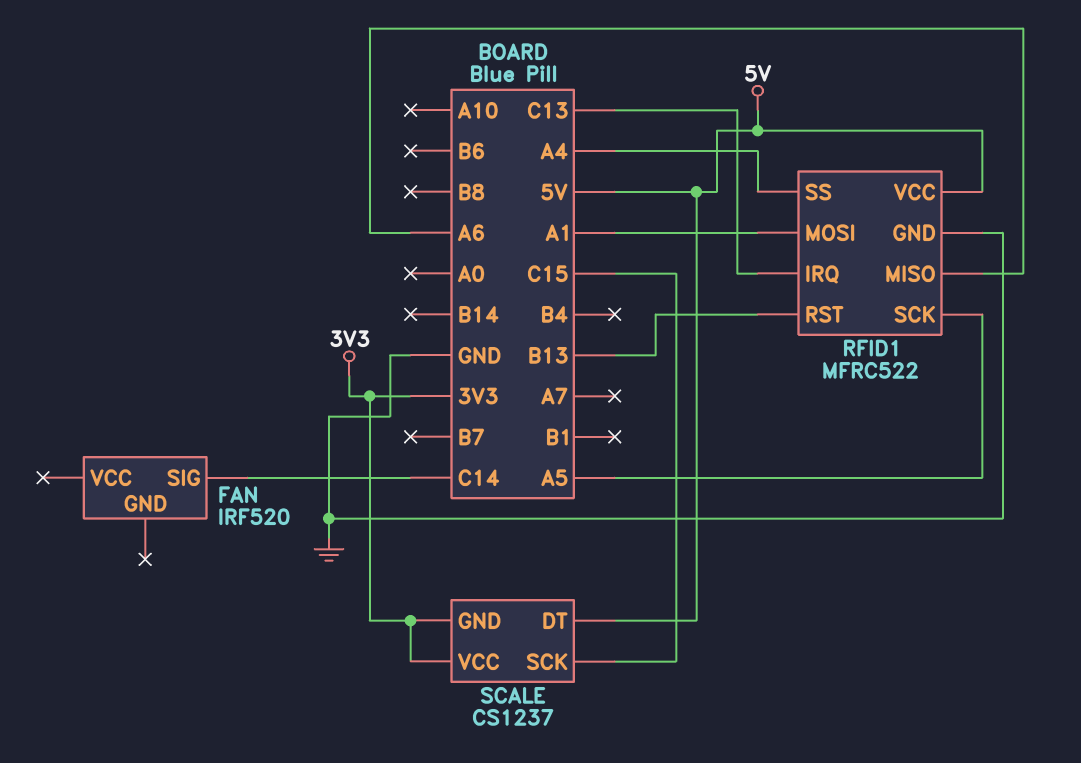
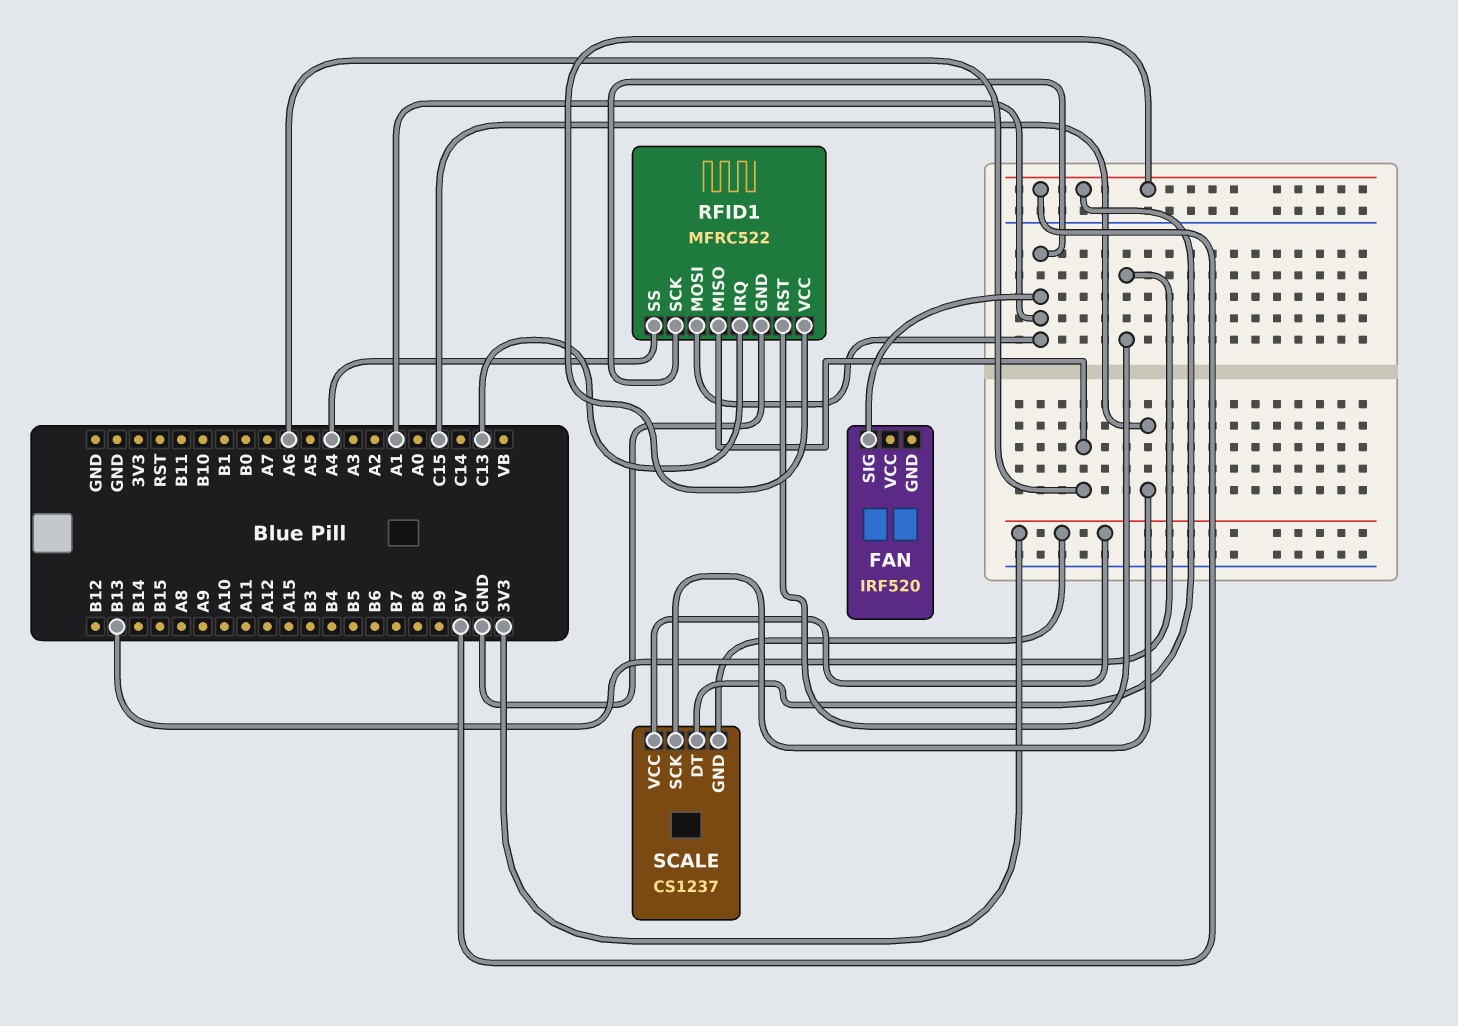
FAN pin SIG: C14 -> A1
RFID1 pin SCK: A5 -> A1

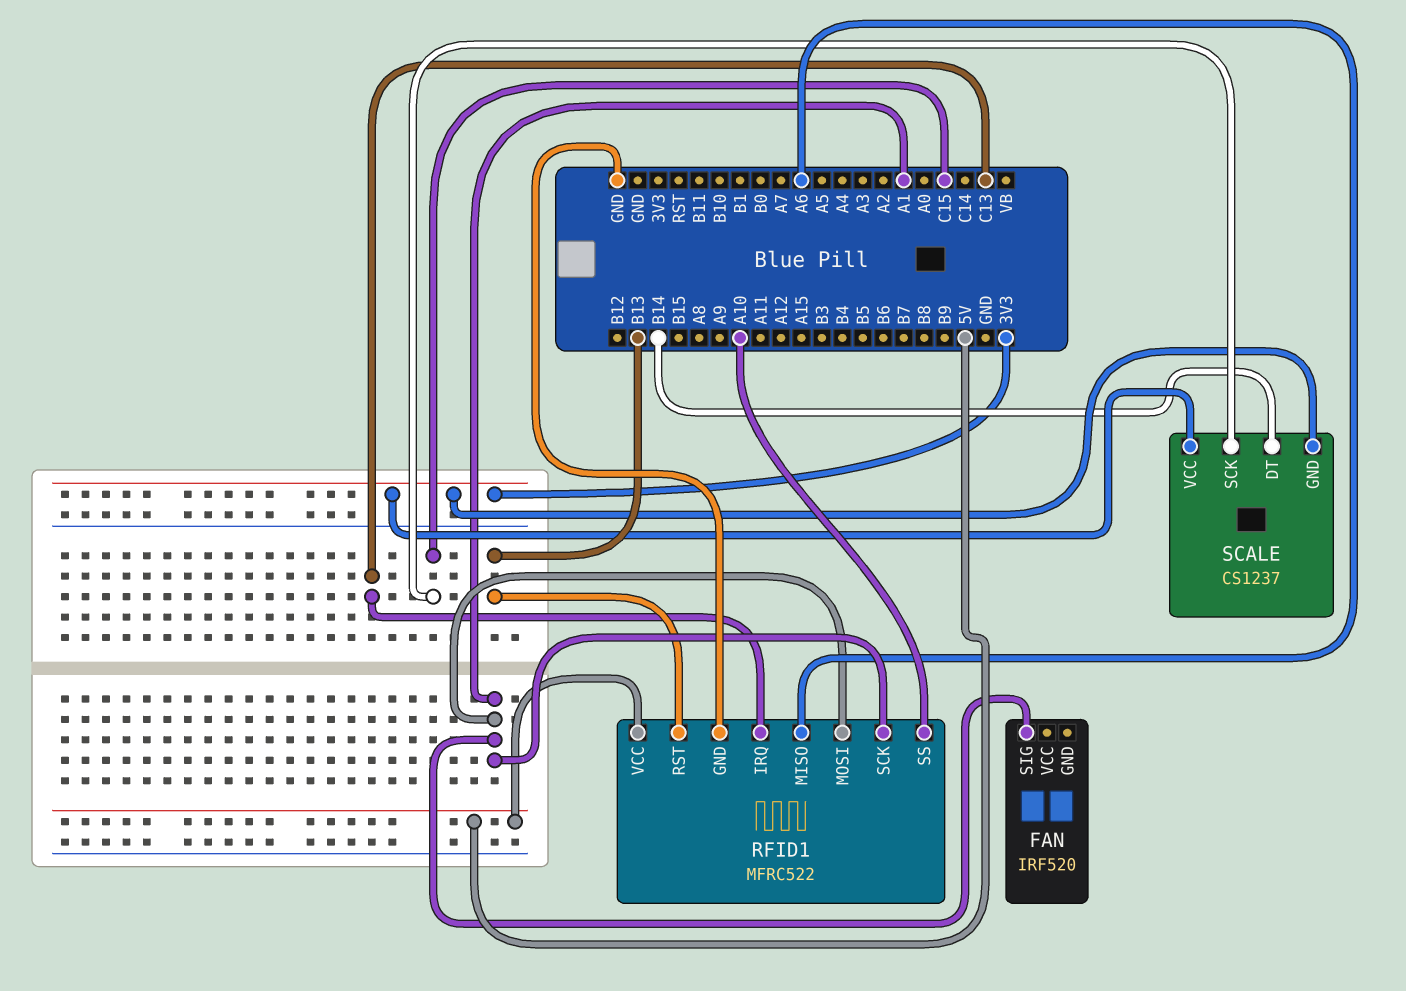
RFID1 pin SS: A4 -> A10
SCALE pin DT: 5V -> B14

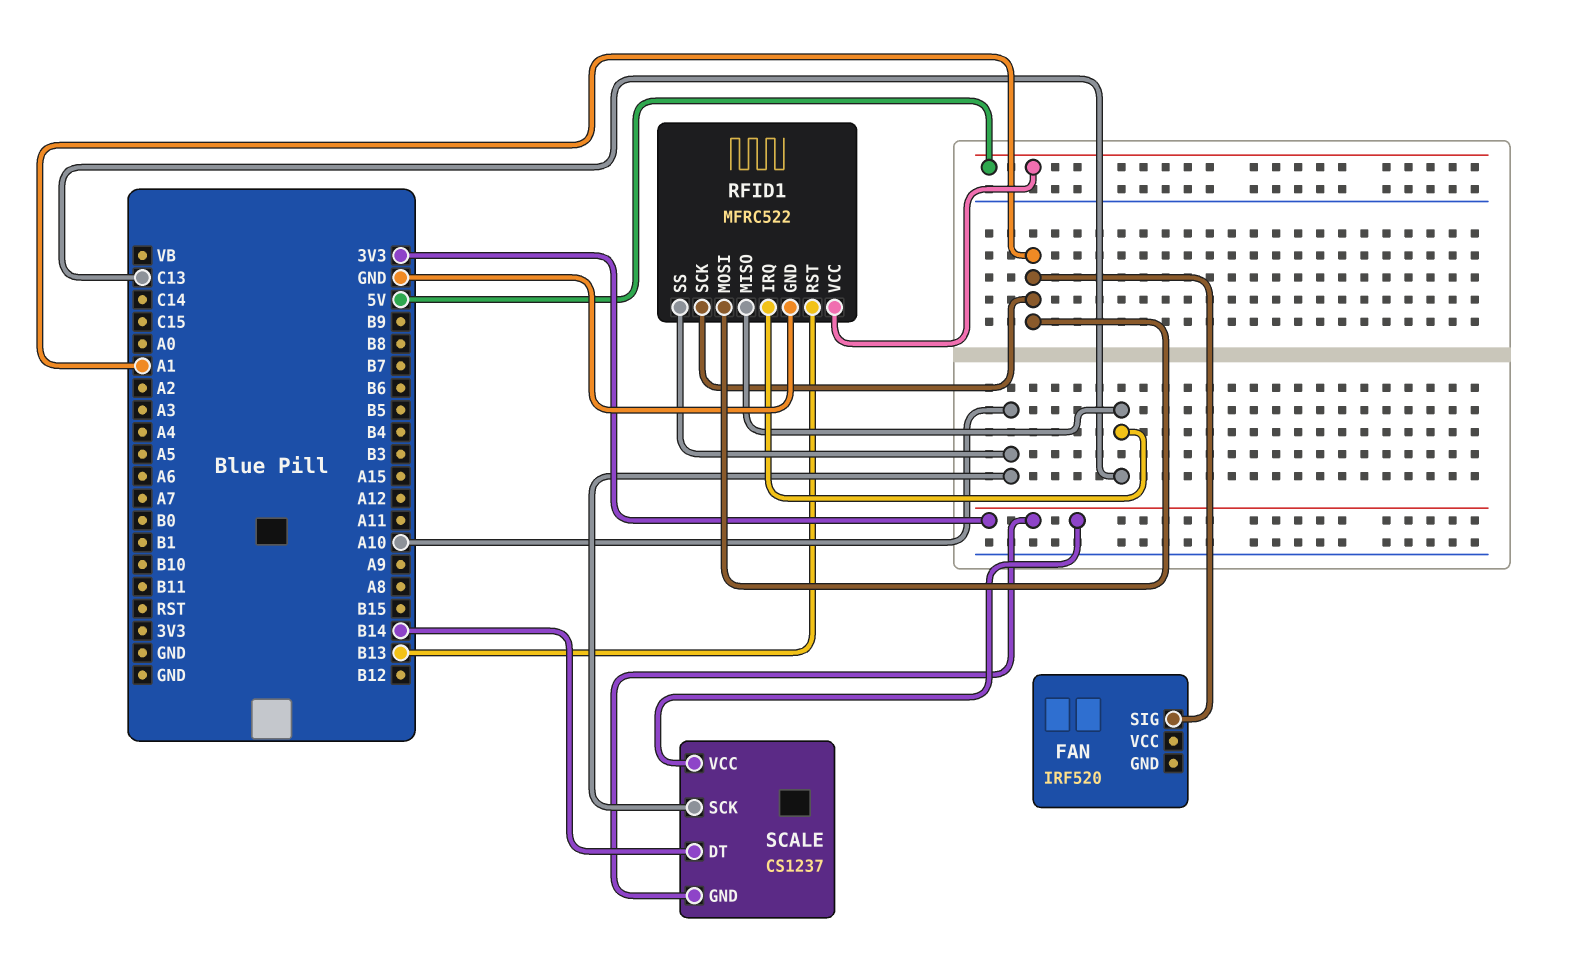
RFID1 pin MISO: A6 -> C13
SCALE pin SCK: C15 -> A10

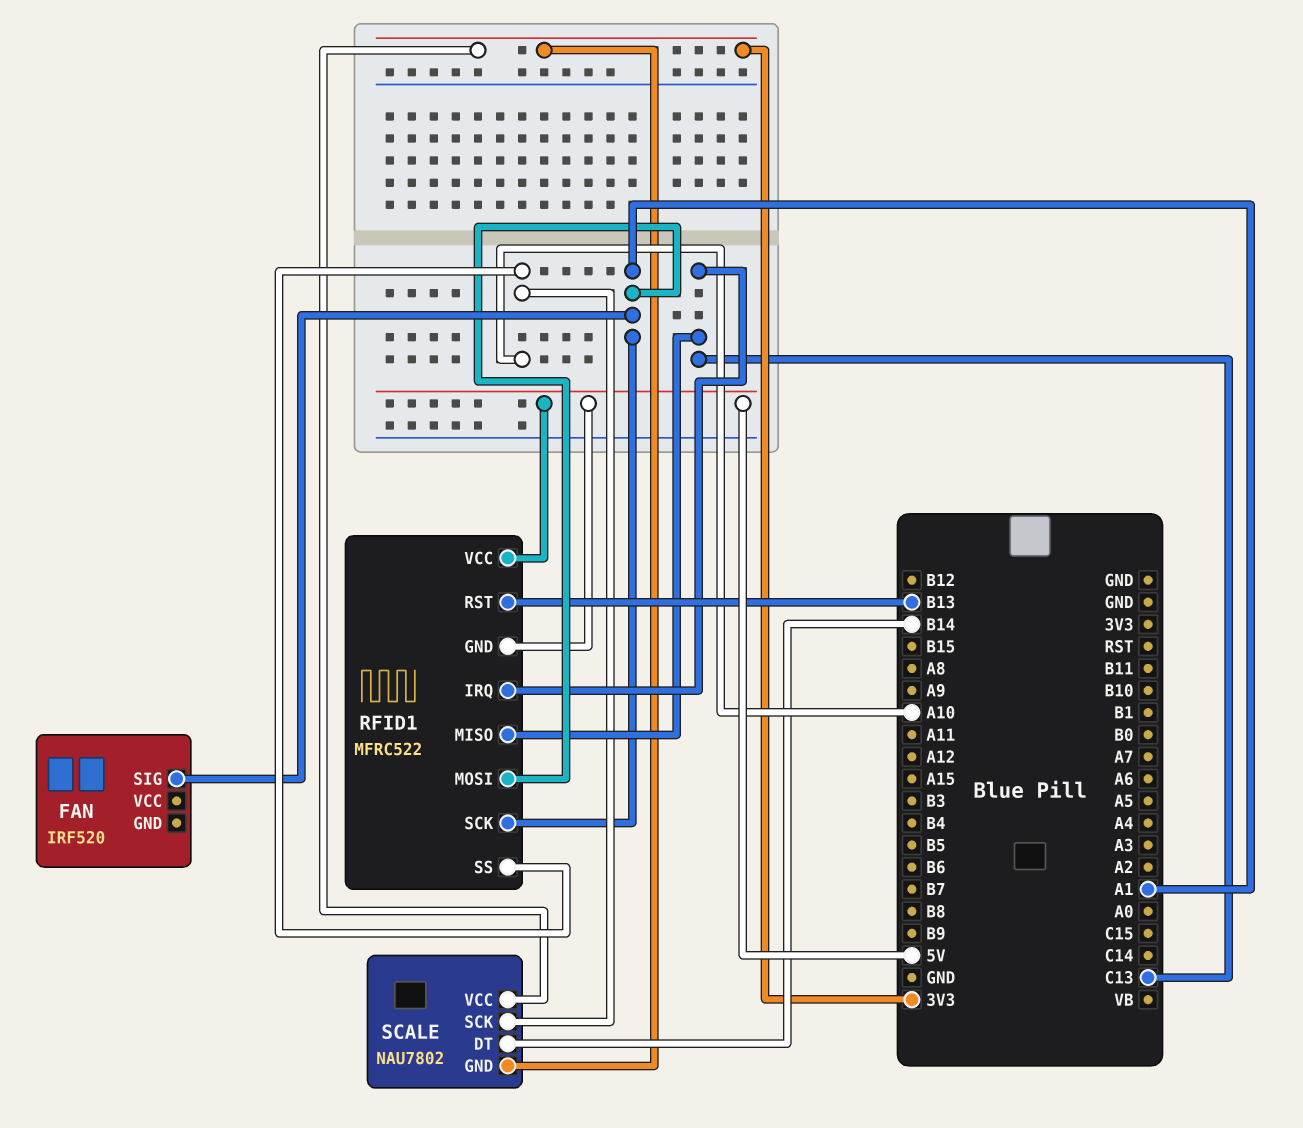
RFID1 pin GND: GND -> 5V
SCALE: CS1237 -> NAU7802

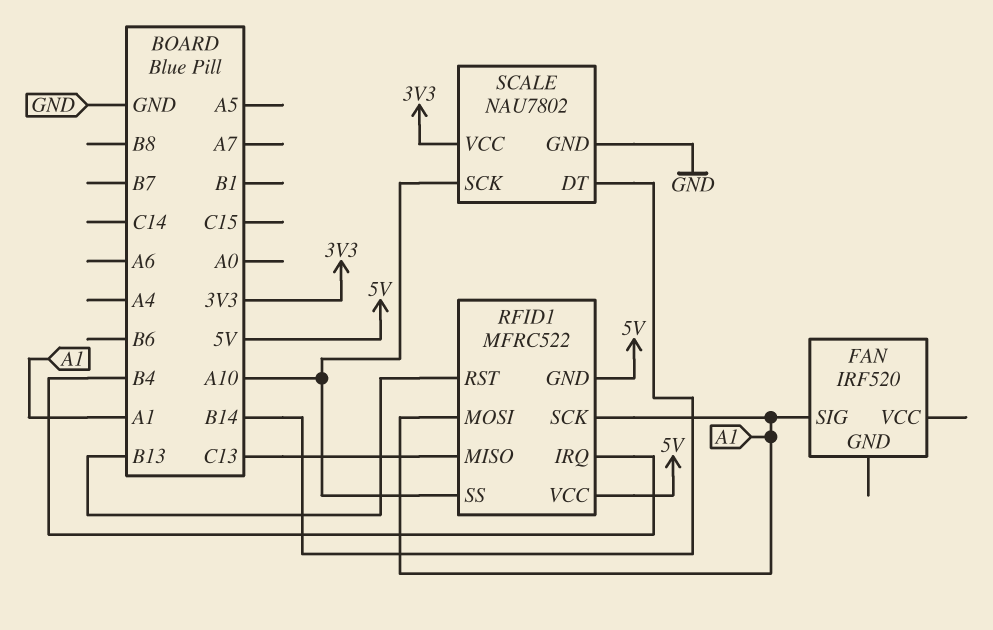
RFID1 pin IRQ: C13 -> B4
SCALE pin GND: 3V3 -> GND

